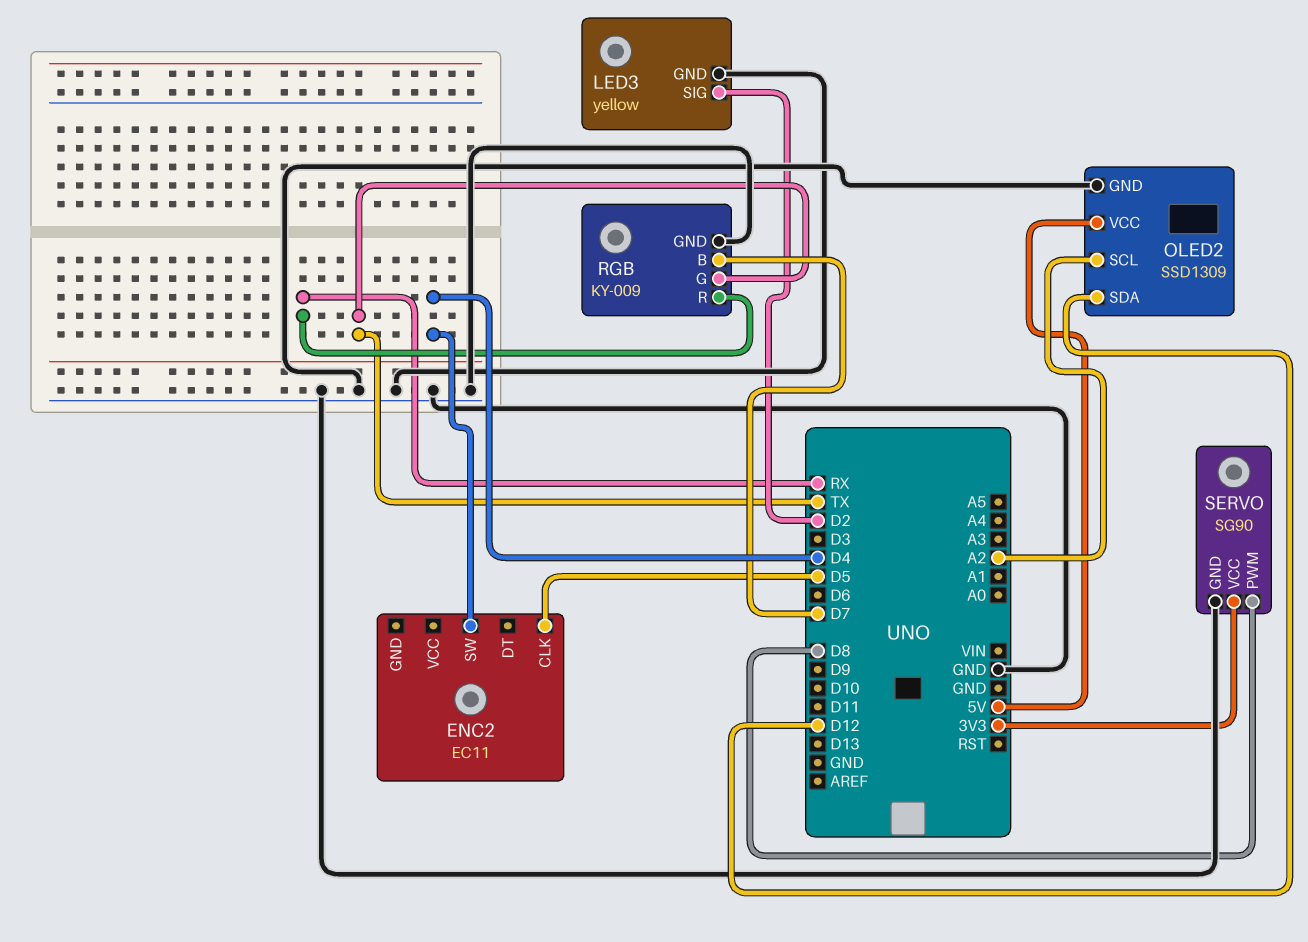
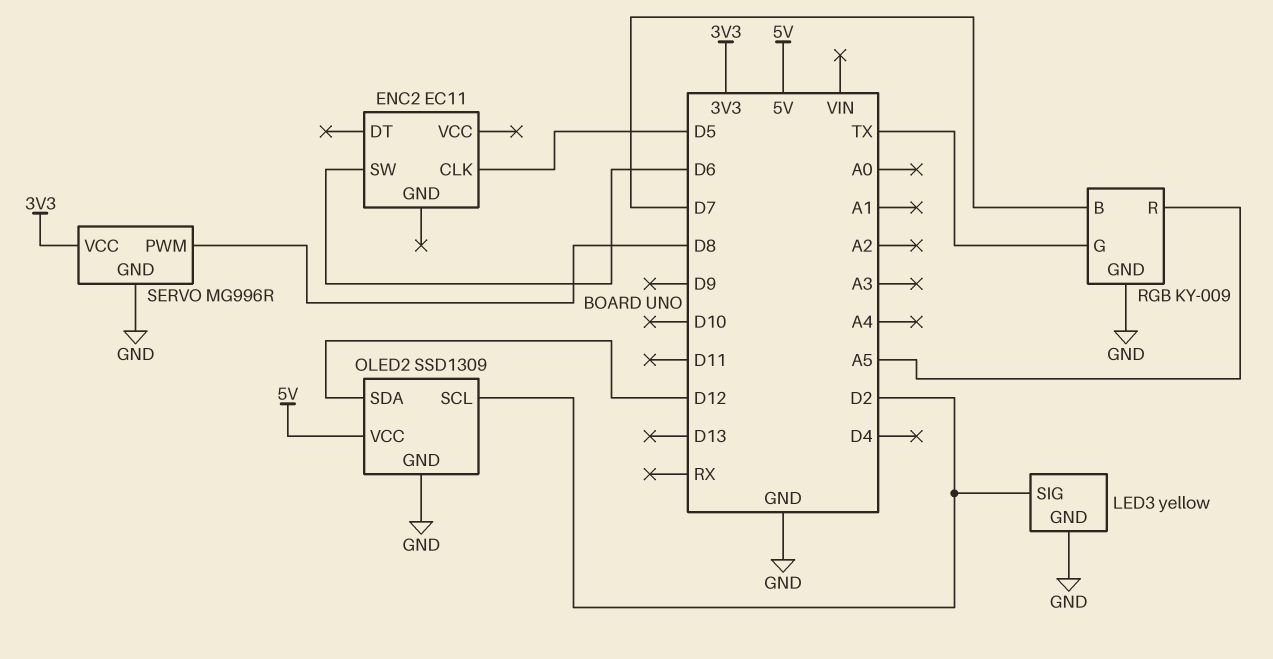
ENC2 pin SW: D4 -> D6
OLED2 pin SCL: A2 -> D2
RGB pin R: RX -> A5
SERVO: SG90 -> MG996R

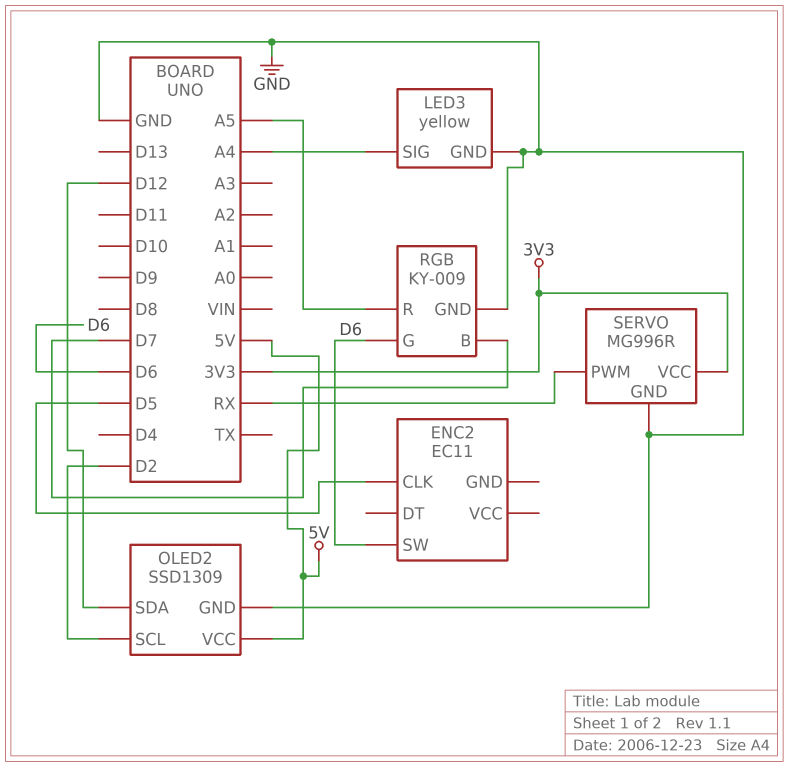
LED3 pin SIG: D2 -> A4
RGB pin G: TX -> D6
SERVO pin PWM: D8 -> RX

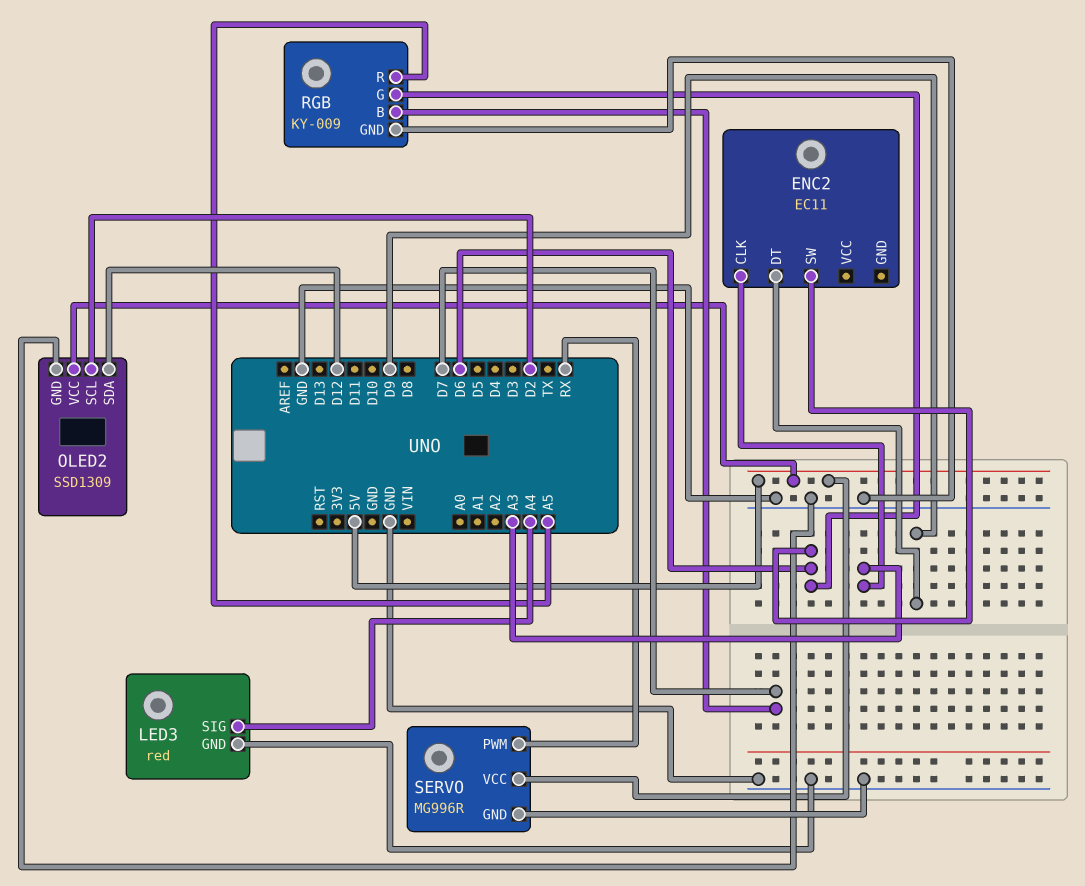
ENC2 pin CLK: D5 -> A3
ENC2 pin DT: none -> D9
LED3: yellow -> red
SERVO pin VCC: 3V3 -> 5V

